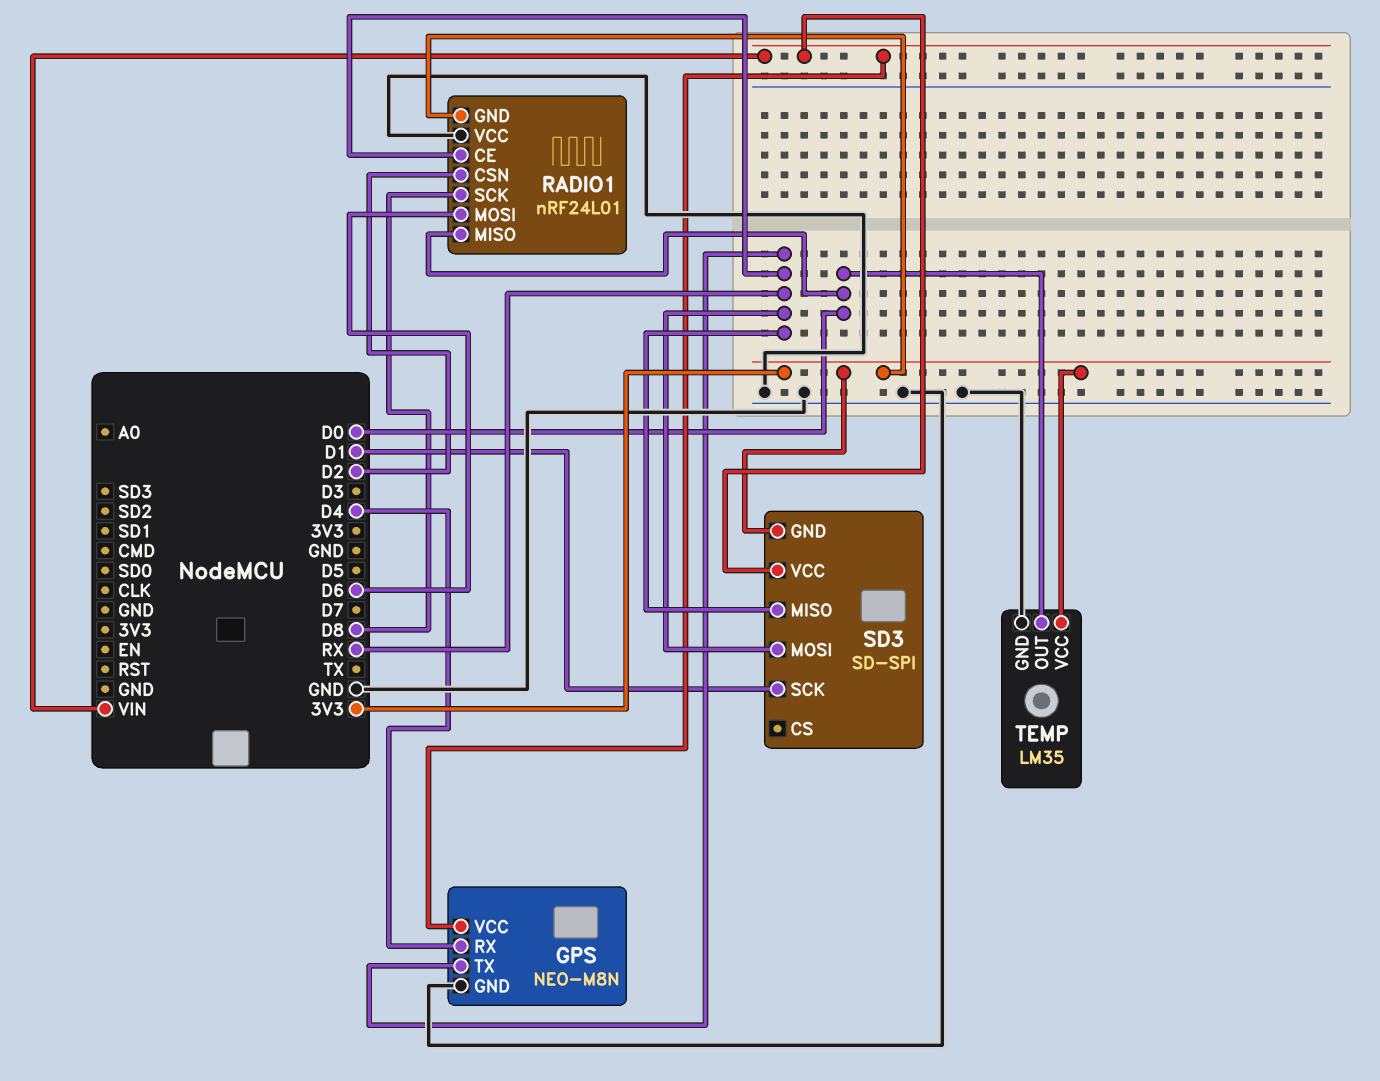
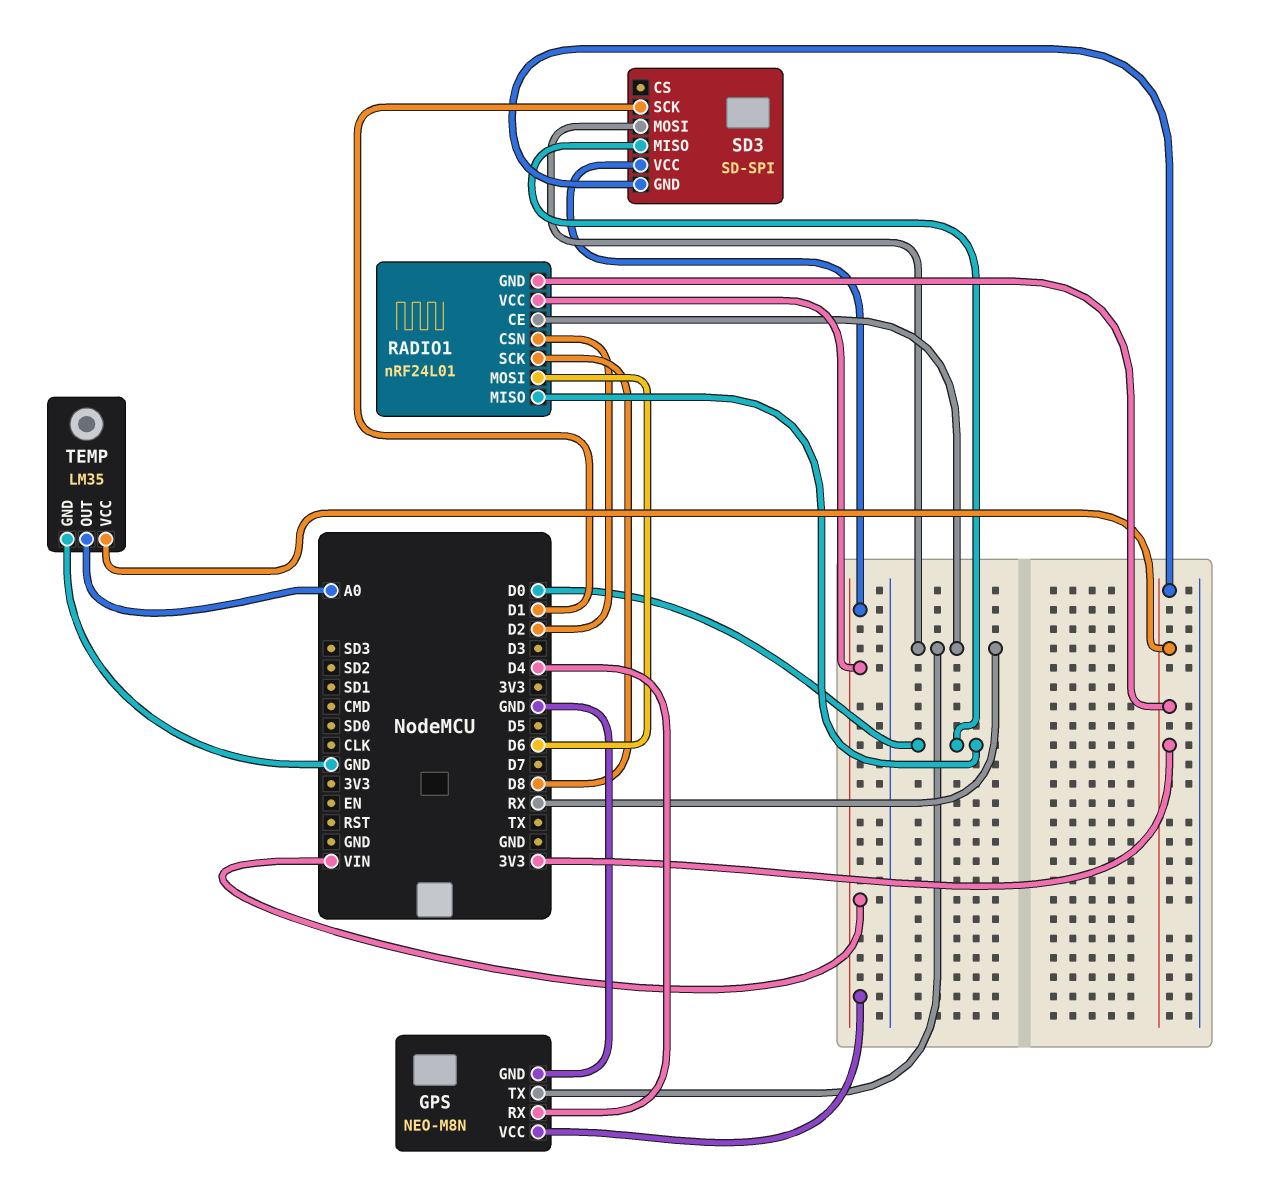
RADIO1 pin VCC: GND -> VIN
SD3 pin MISO: RX -> D0
TEMP pin OUT: D0 -> A0

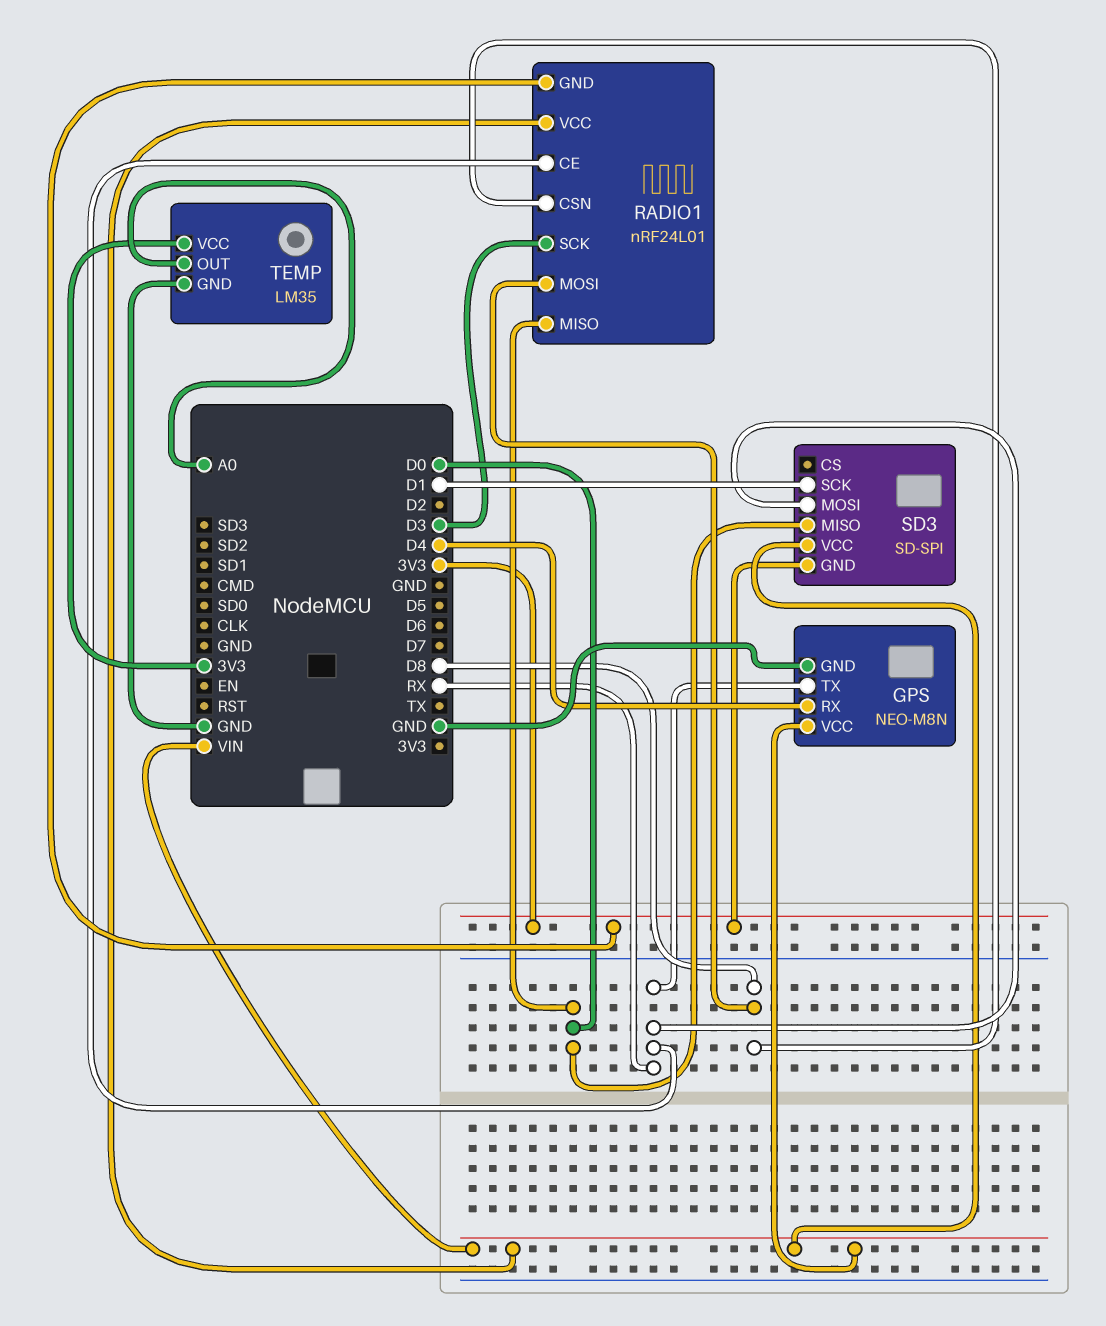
RADIO1 pin CSN: D2 -> D8
RADIO1 pin MOSI: D6 -> D8
RADIO1 pin SCK: D8 -> D3

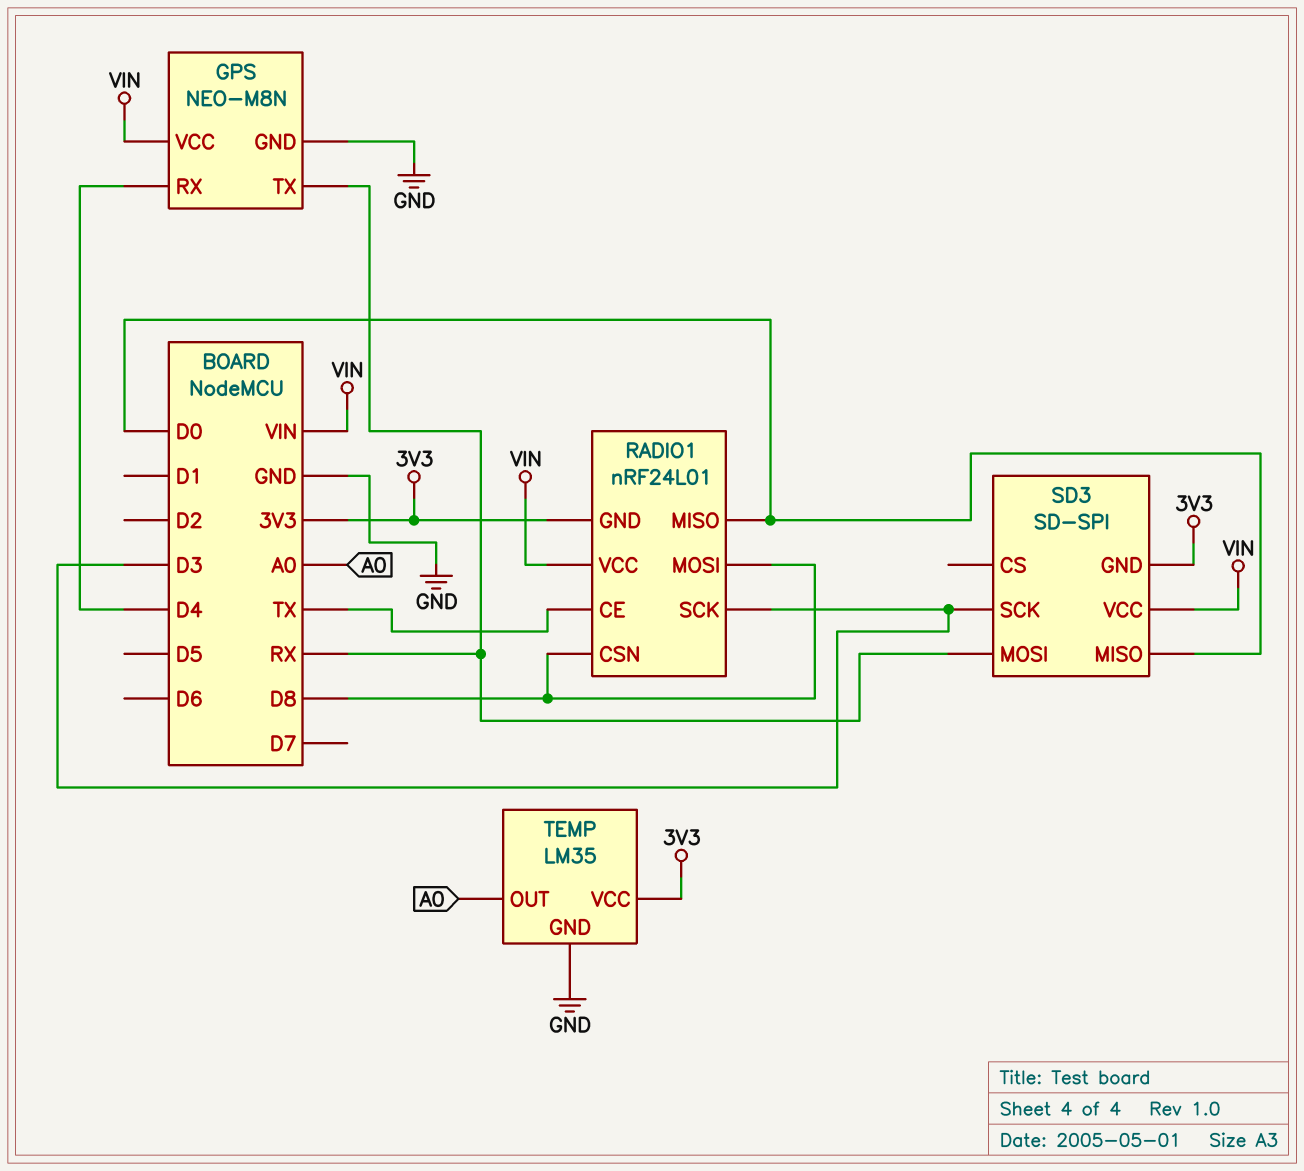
RADIO1 pin CE: RX -> TX
SD3 pin SCK: D1 -> D3

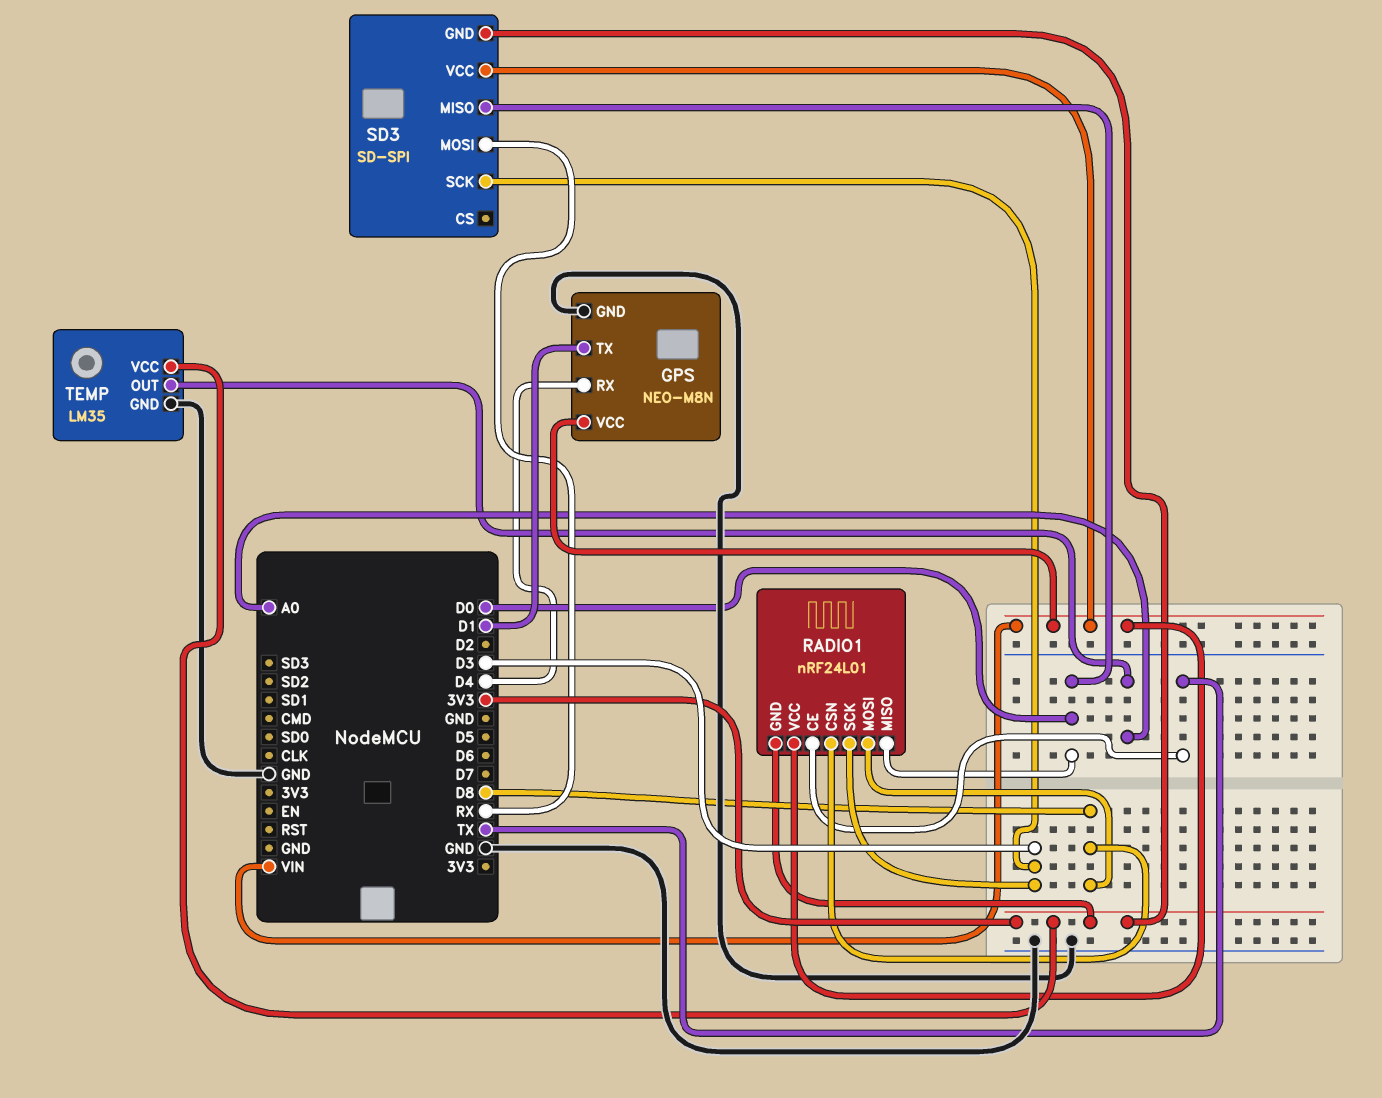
GPS pin TX: RX -> D1

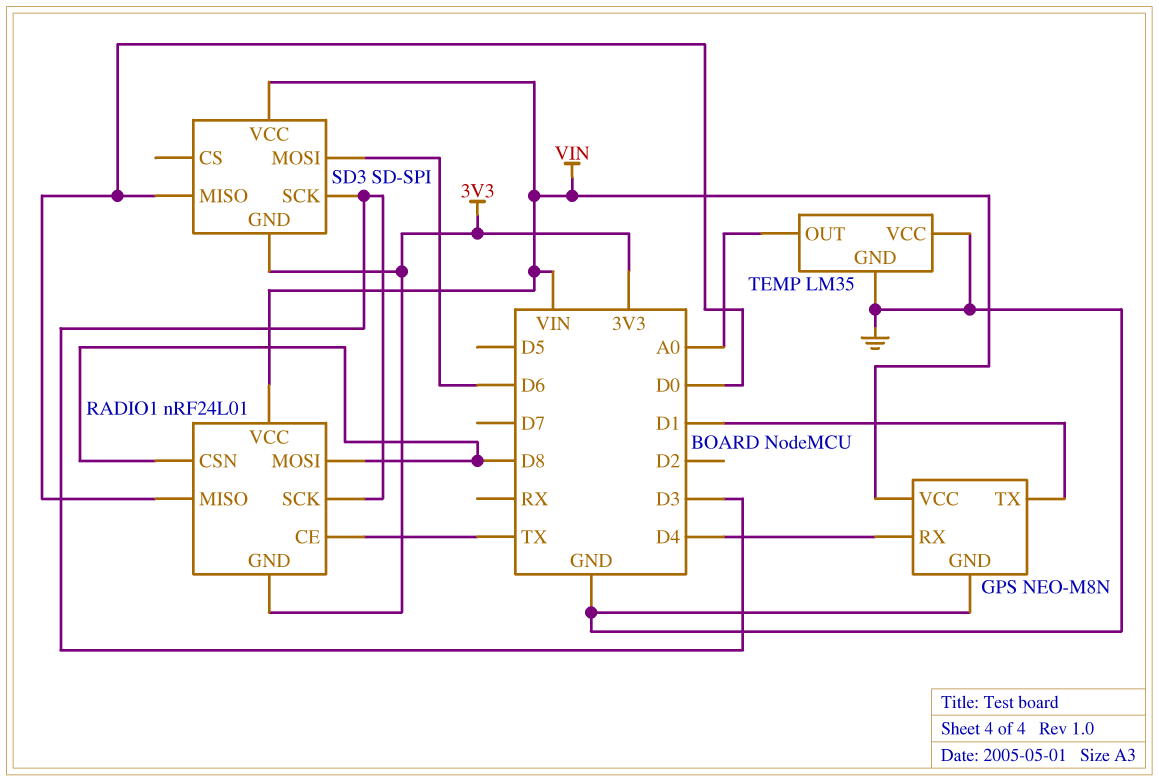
SD3 pin MOSI: RX -> D6
TEMP pin VCC: 3V3 -> GND

